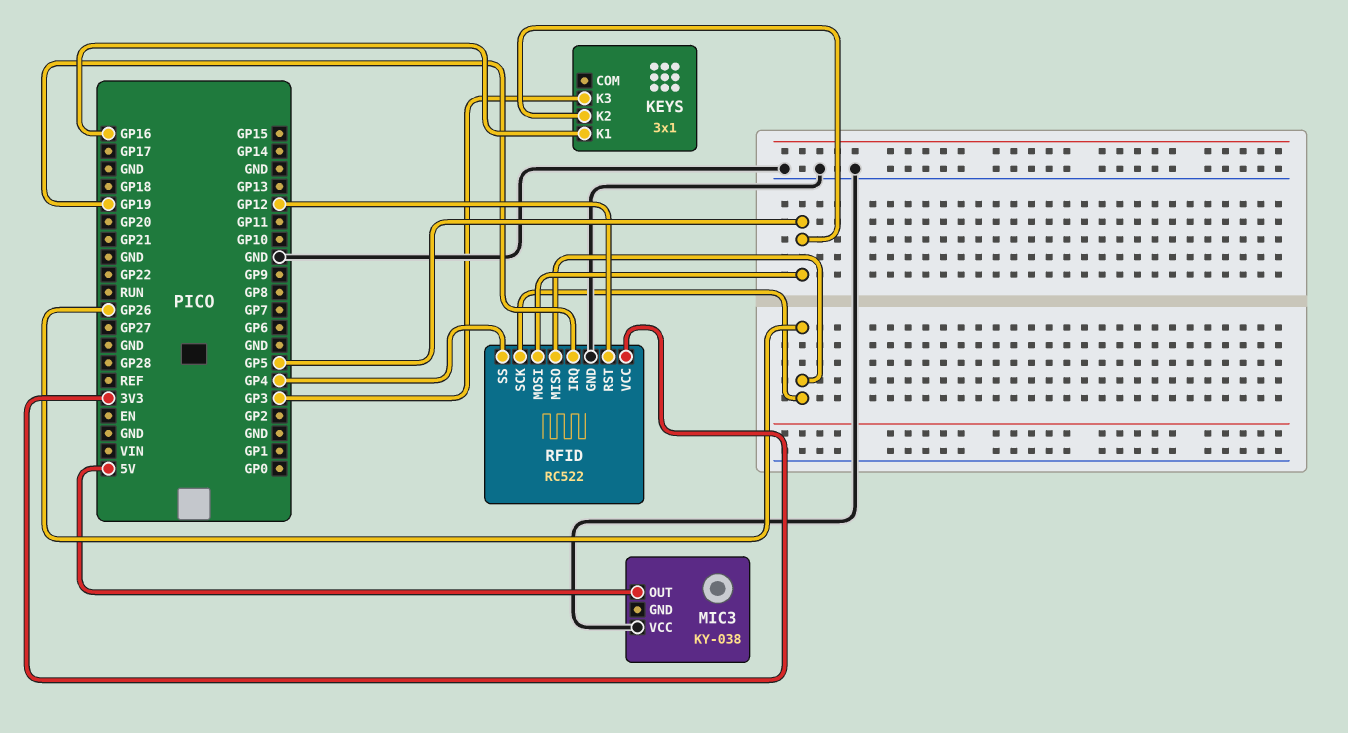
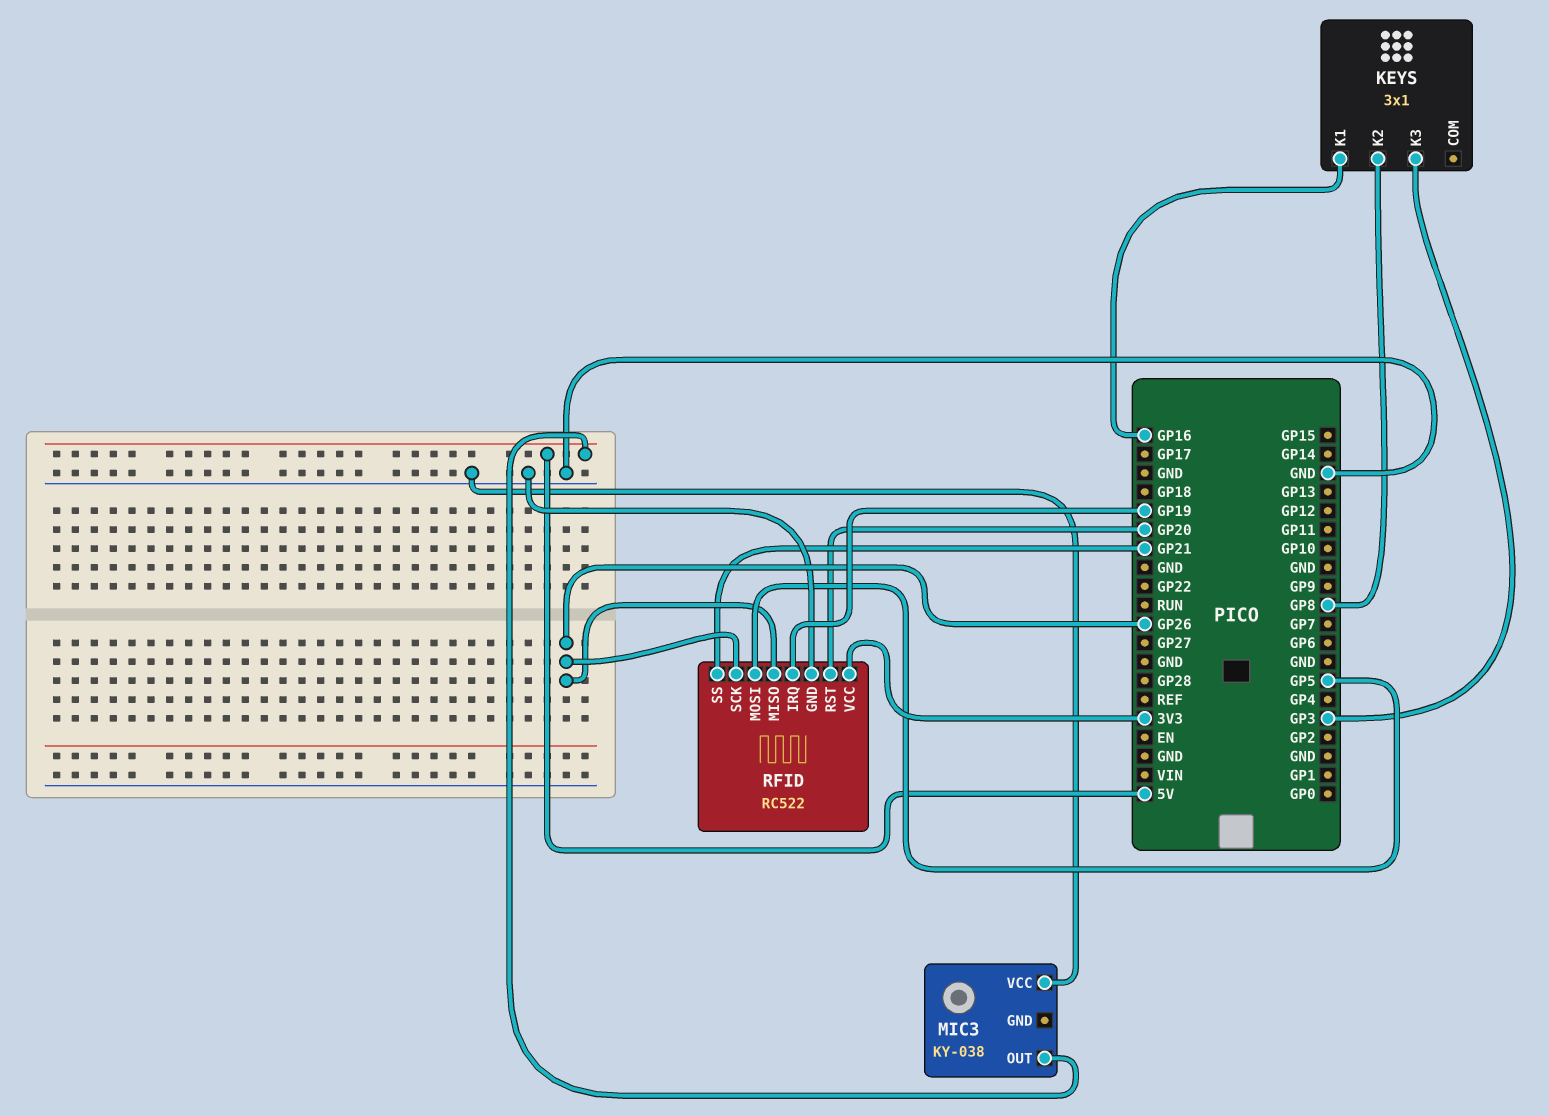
KEYS pin K2: GP5 -> GP8
RFID pin RST: GP12 -> GP20
RFID pin SS: GP4 -> GP21

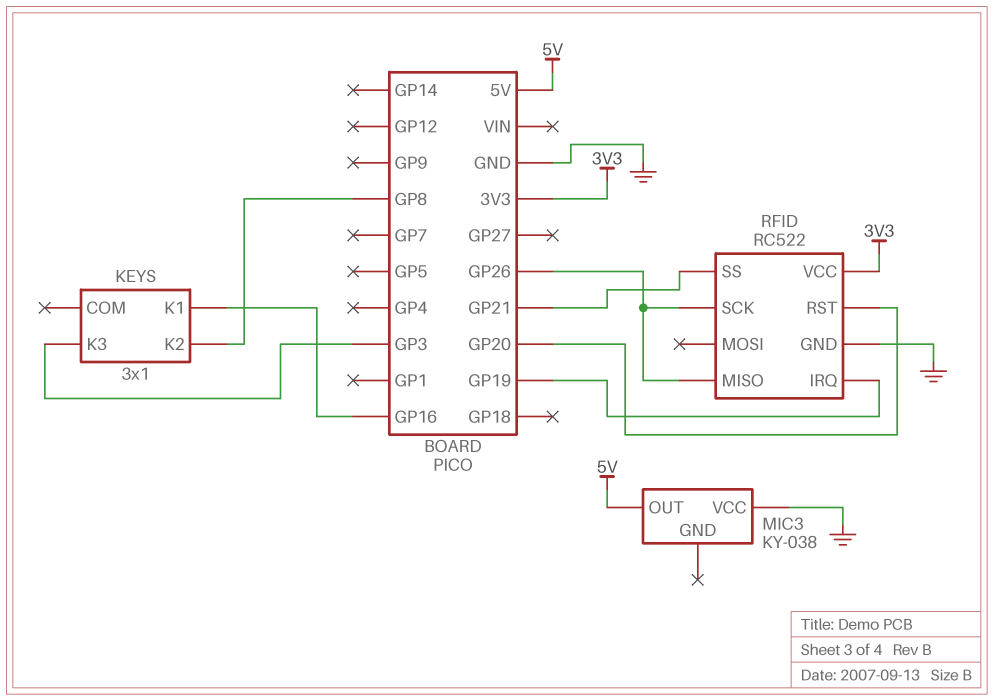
RFID pin MOSI: GP5 -> none

